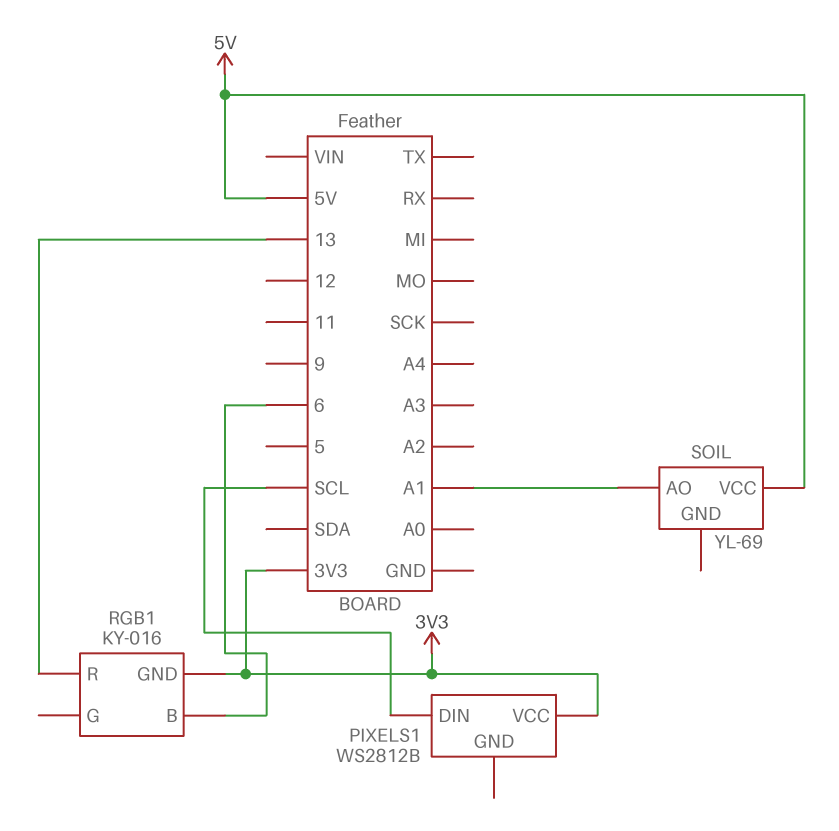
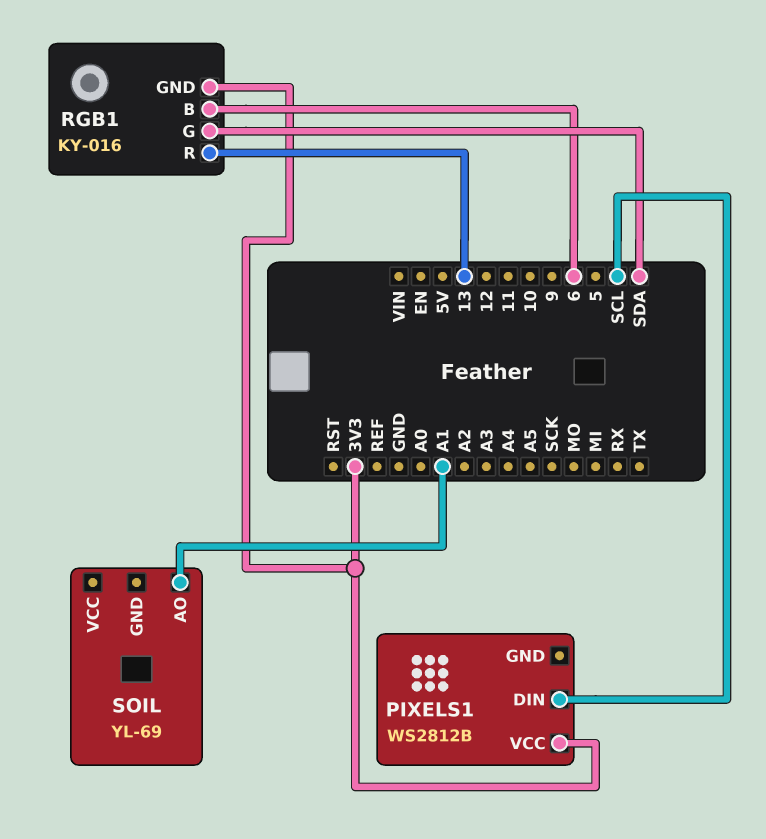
RGB1 pin G: none -> SDA
SOIL pin VCC: 5V -> none

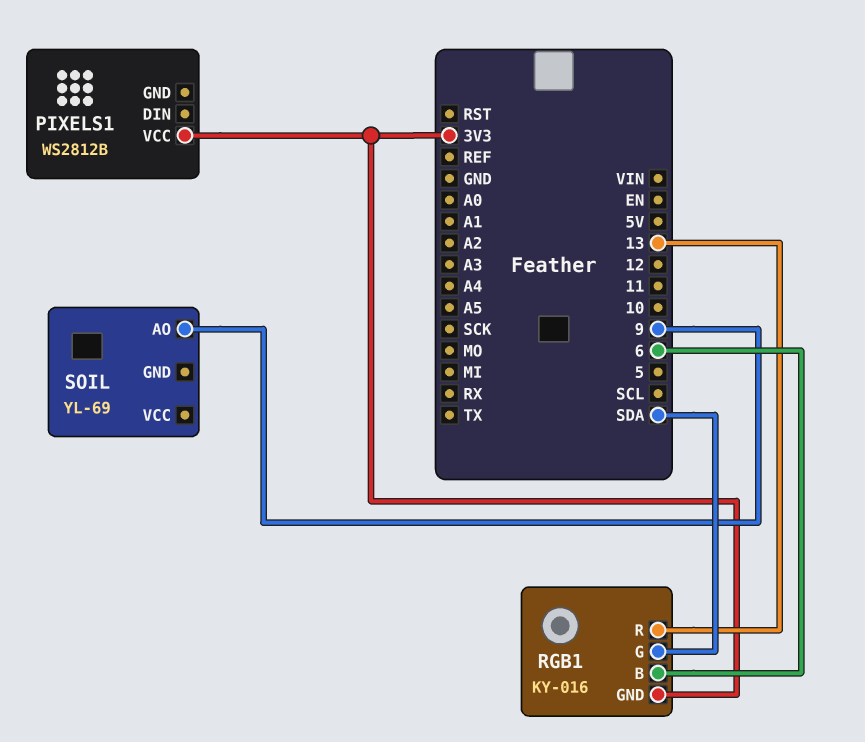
PIXELS1 pin DIN: SCL -> none
SOIL pin AO: A1 -> 9

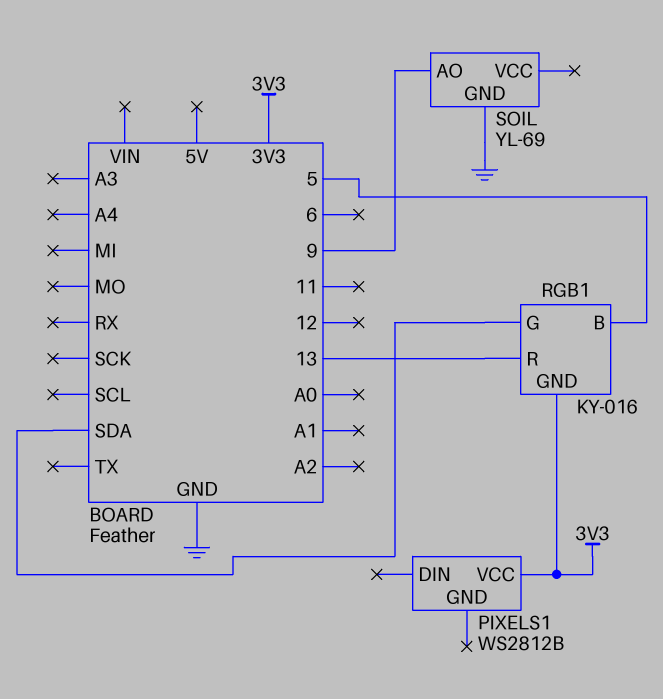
RGB1 pin B: 6 -> 5
SOIL pin GND: none -> GND

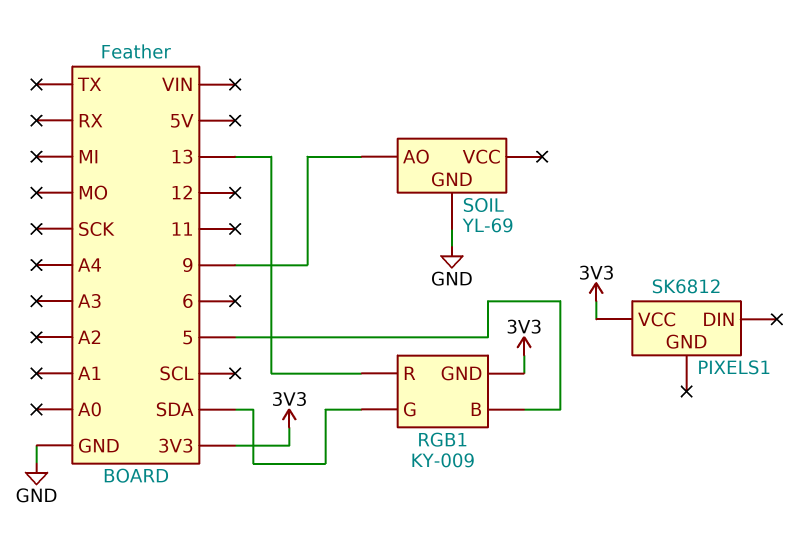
PIXELS1: WS2812B -> SK6812
RGB1: KY-016 -> KY-009

